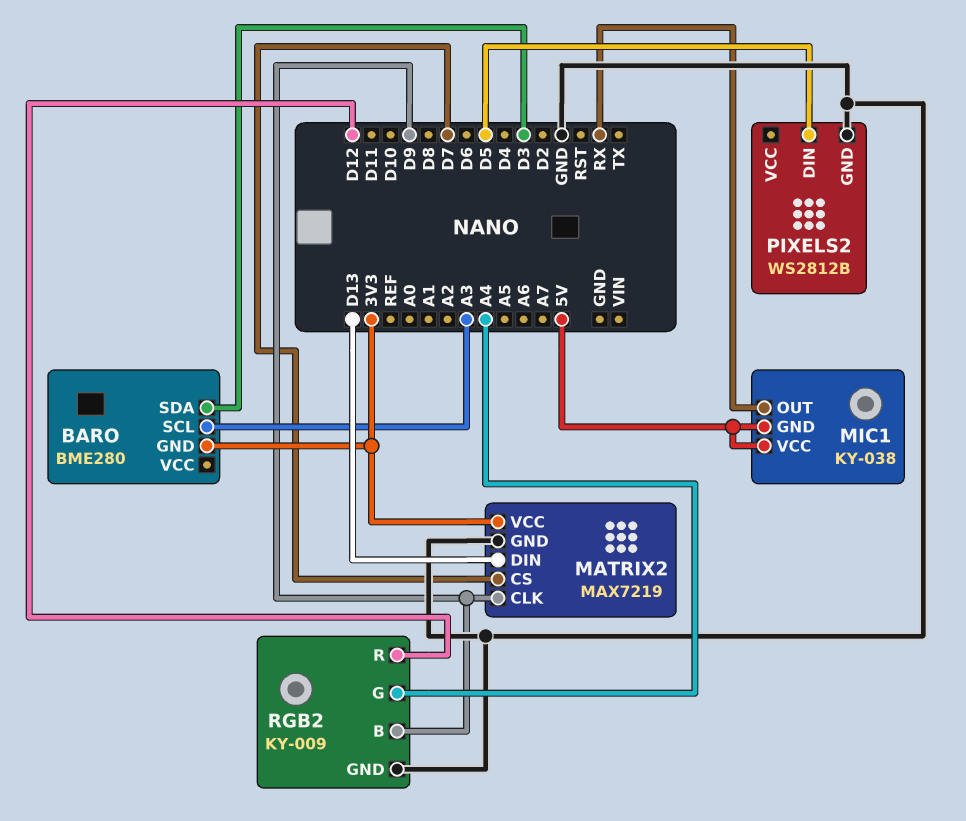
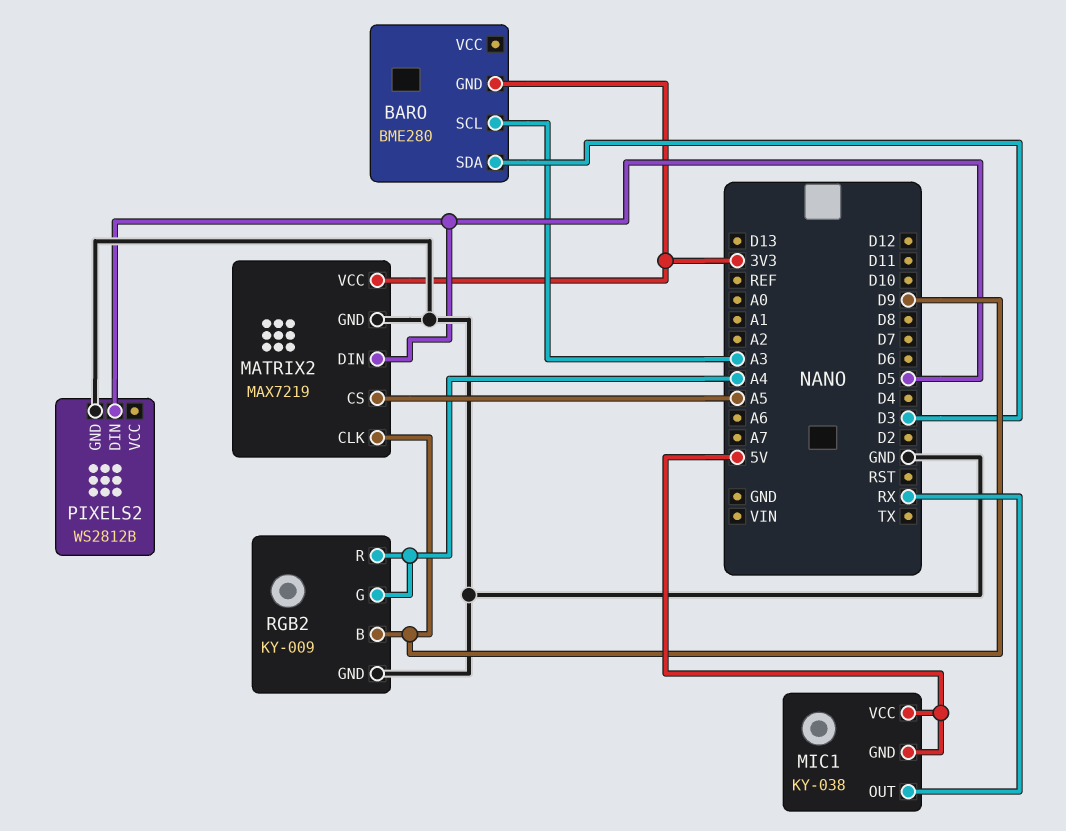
MATRIX2 pin CS: D7 -> A5
MATRIX2 pin DIN: D13 -> D5
RGB2 pin R: D12 -> A4

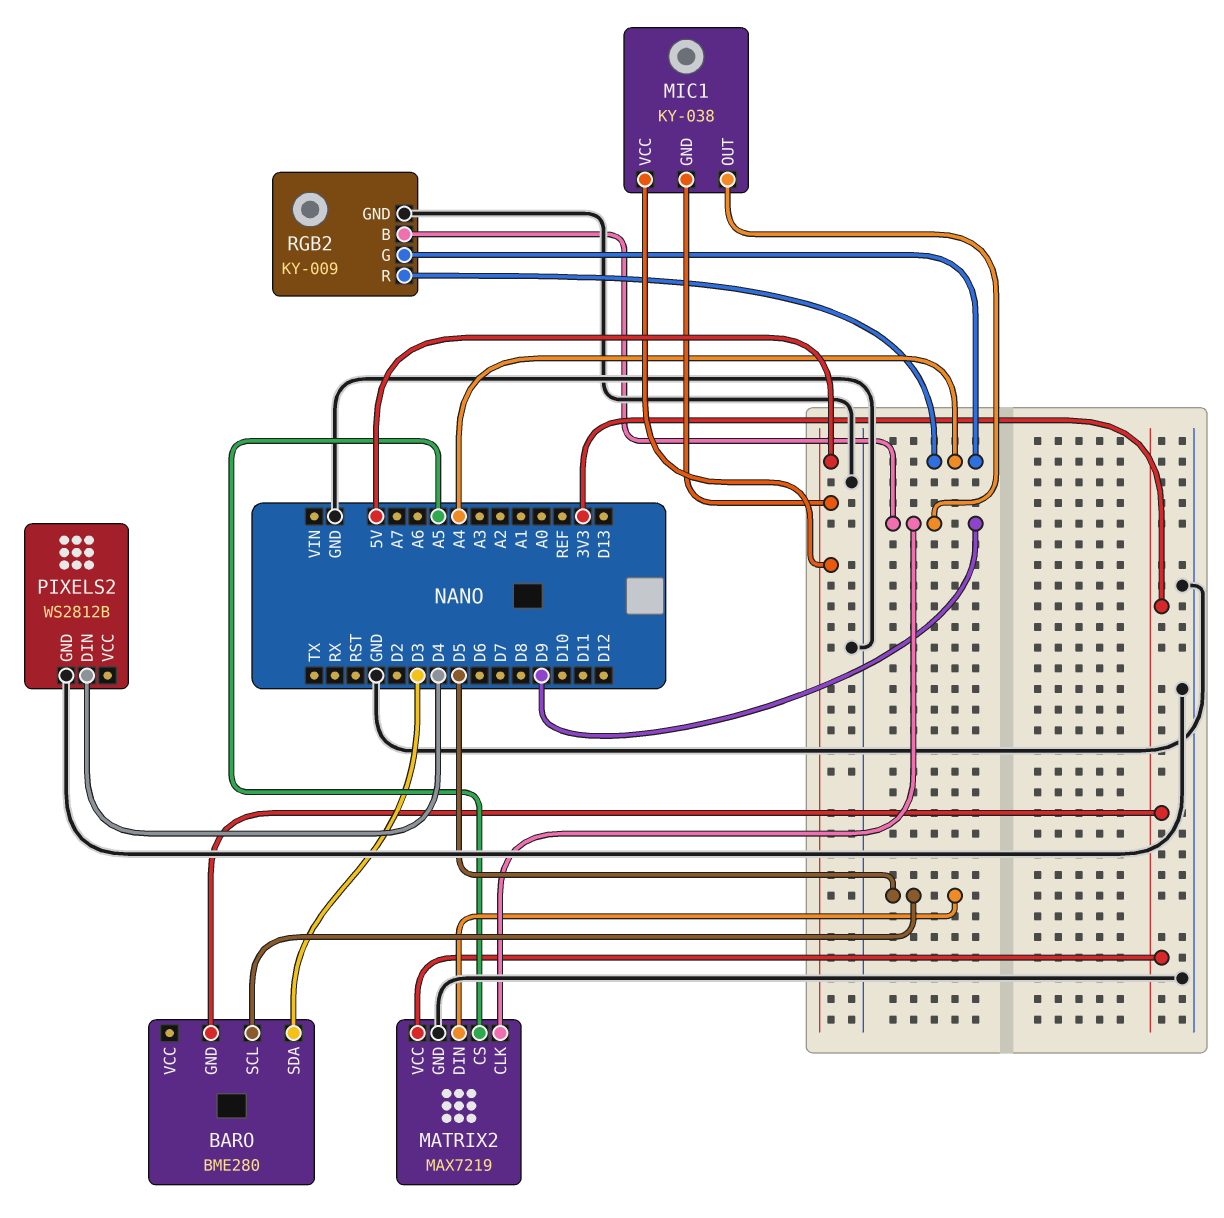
BARO pin SCL: A3 -> D5
MIC1 pin OUT: RX -> D9
PIXELS2 pin DIN: D5 -> D4

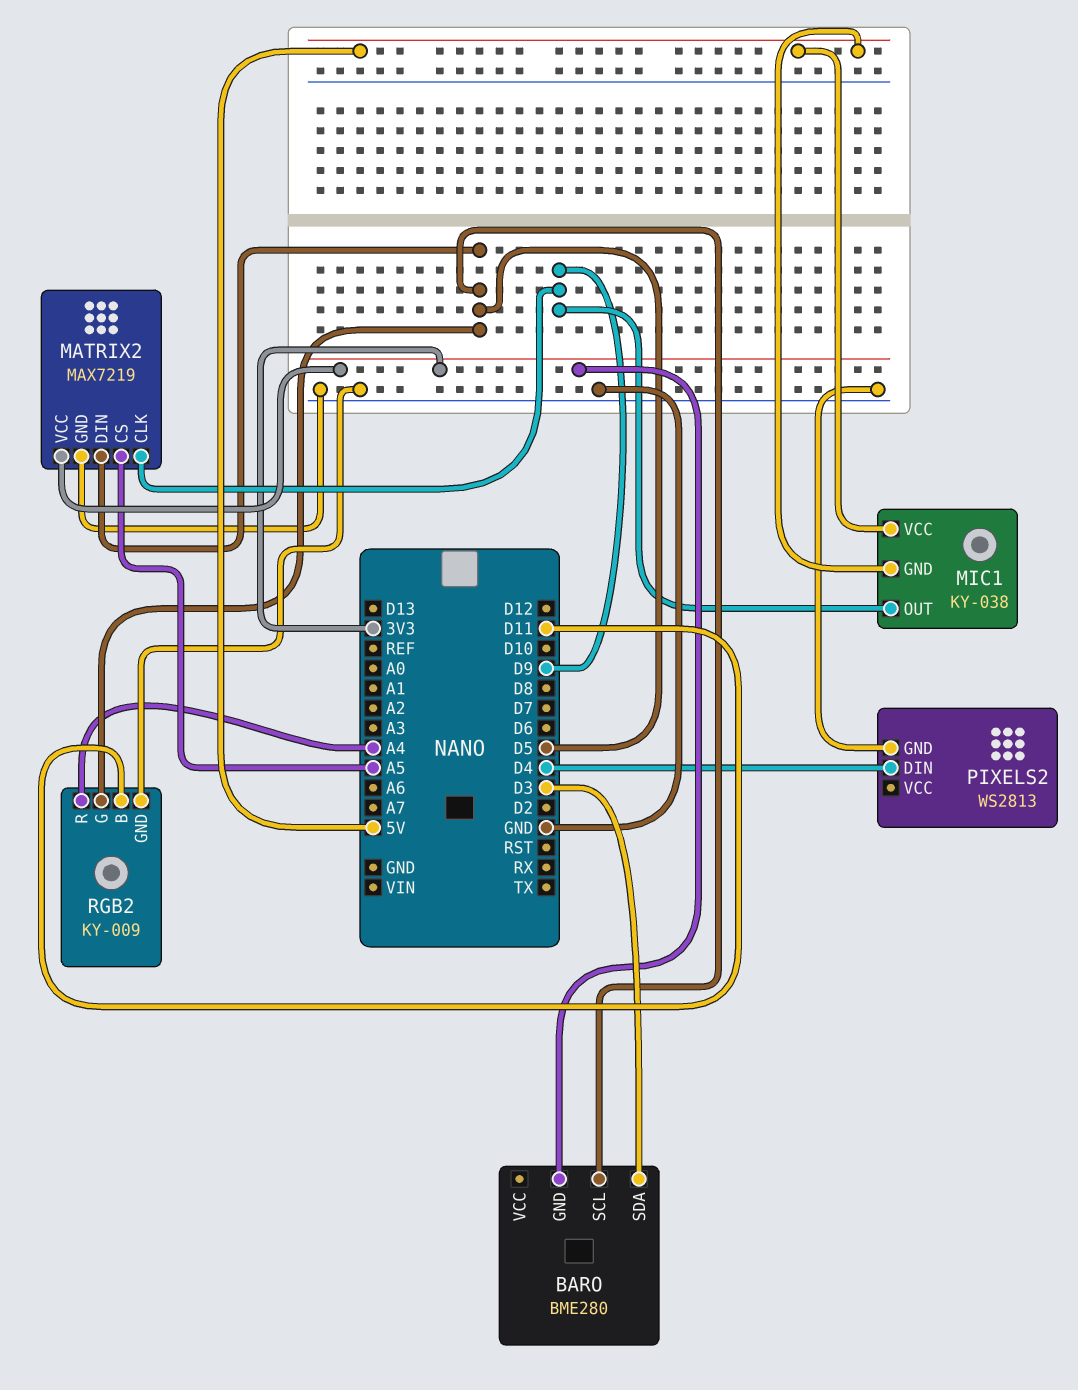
PIXELS2: WS2812B -> WS2813
RGB2 pin B: D9 -> D11
RGB2 pin G: A4 -> D5

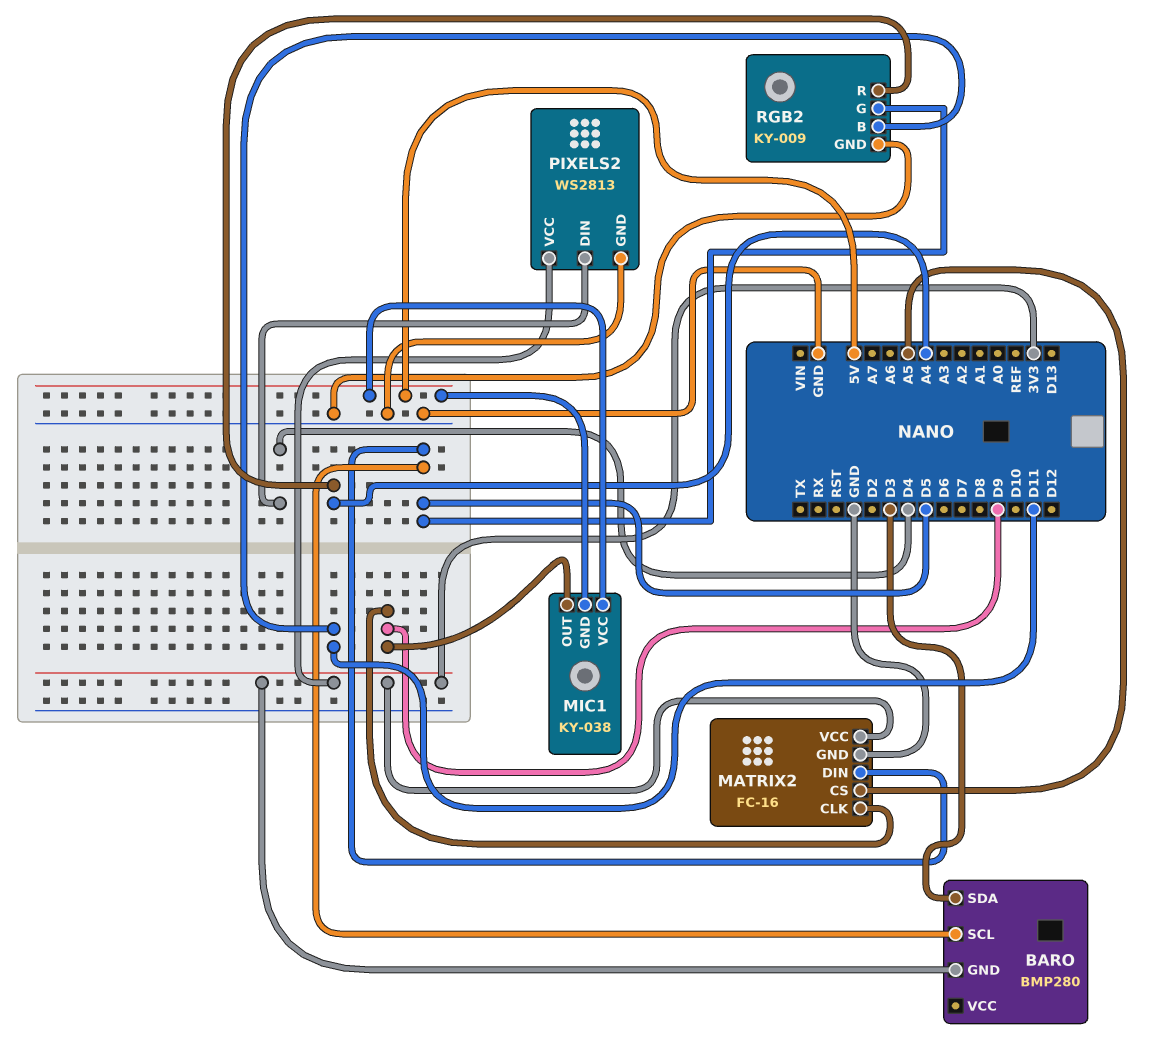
BARO: BME280 -> BMP280
MATRIX2: MAX7219 -> FC-16
PIXELS2 pin VCC: none -> 3V3

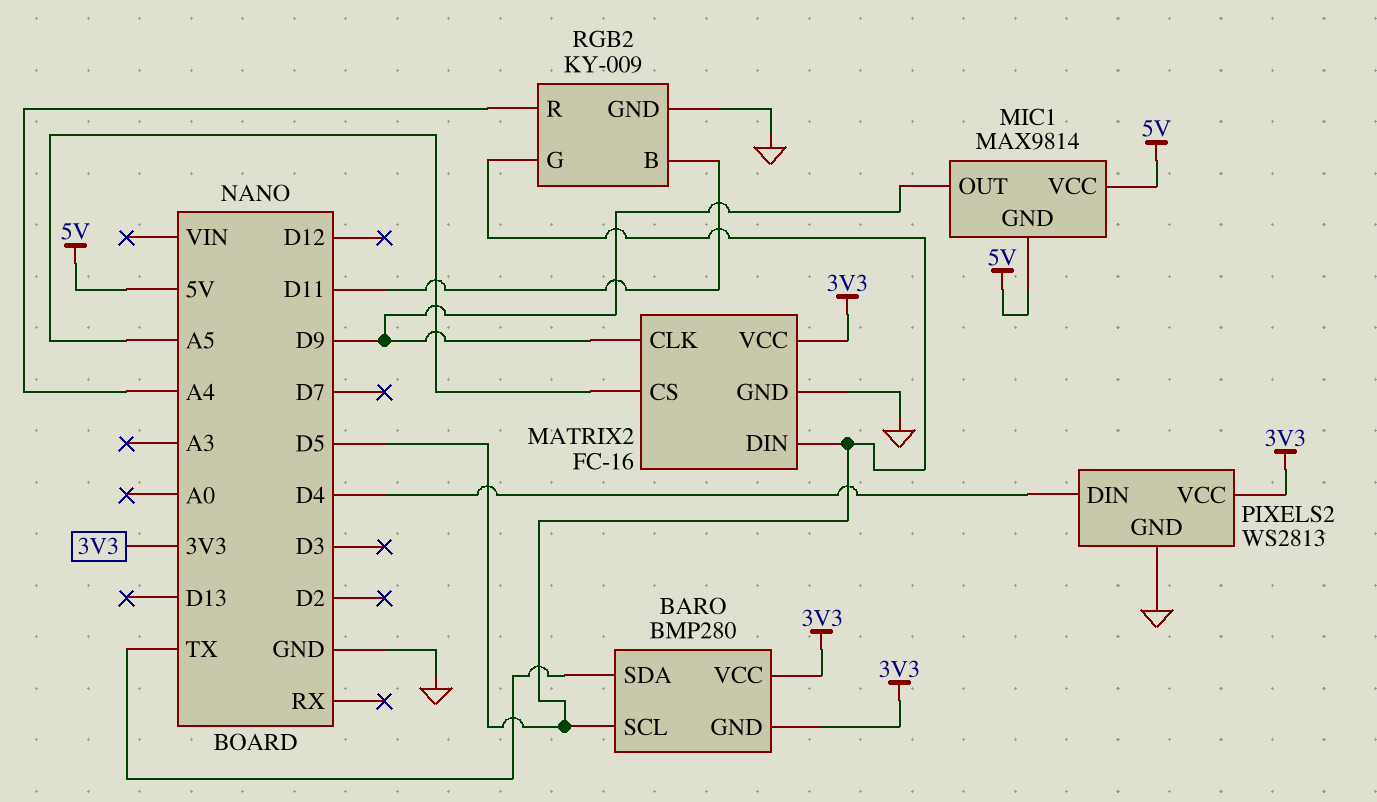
BARO pin SDA: D3 -> TX
BARO pin VCC: none -> 3V3
MIC1: KY-038 -> MAX9814

